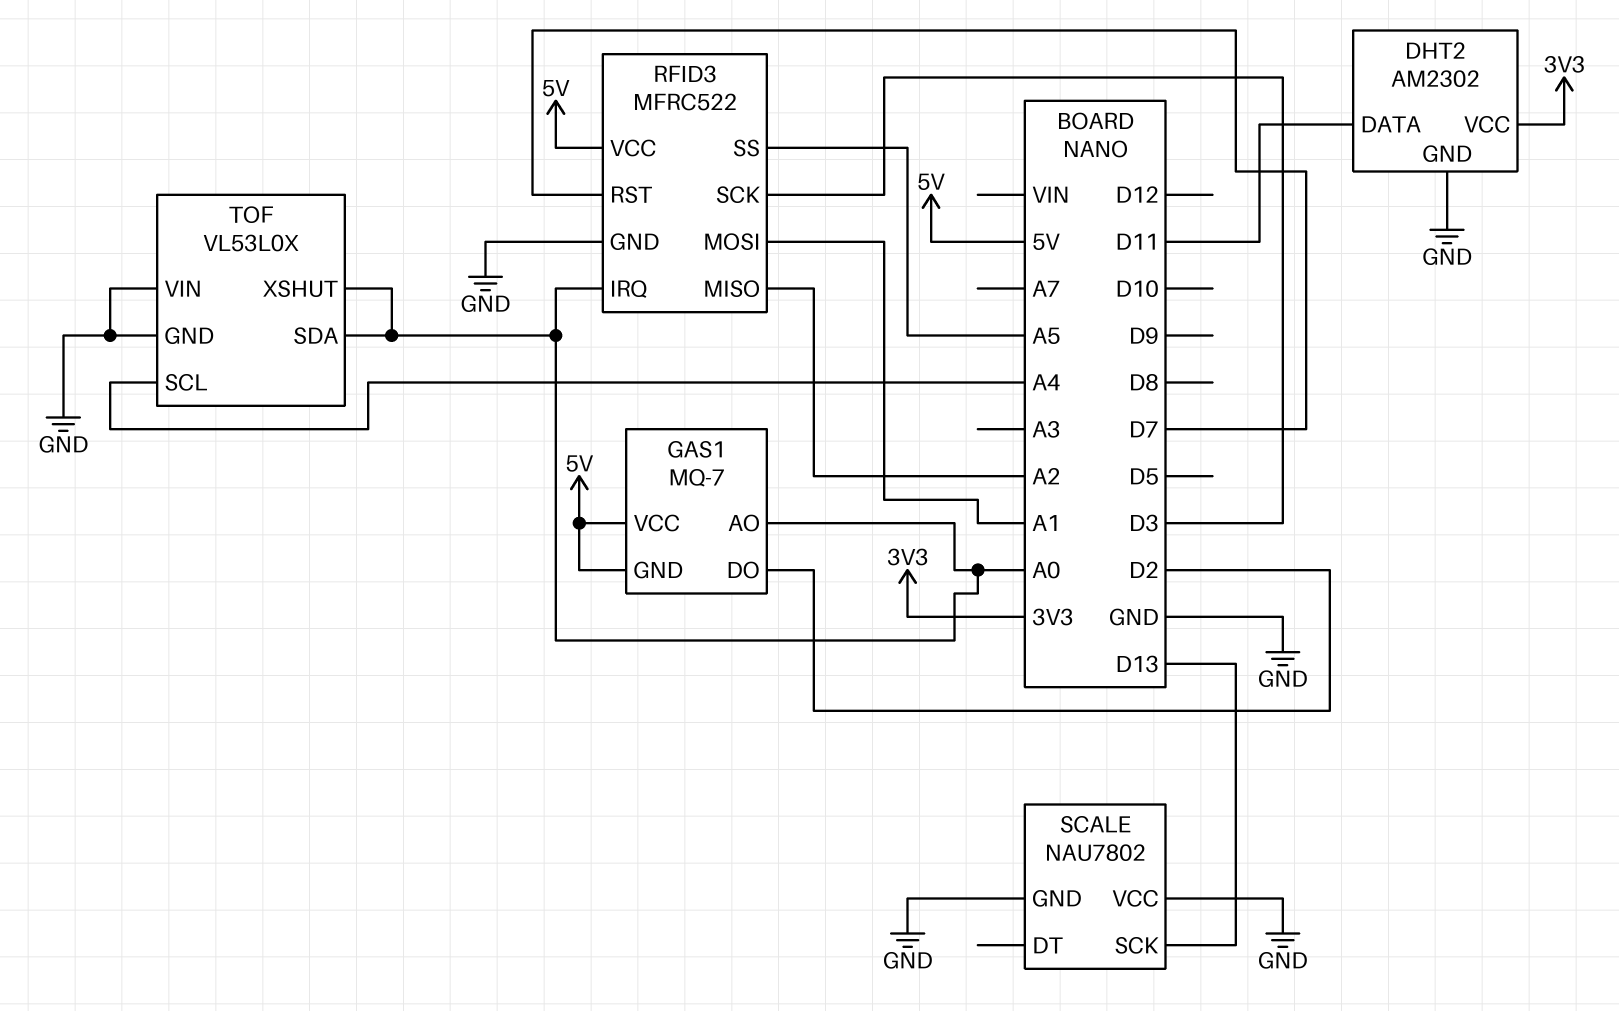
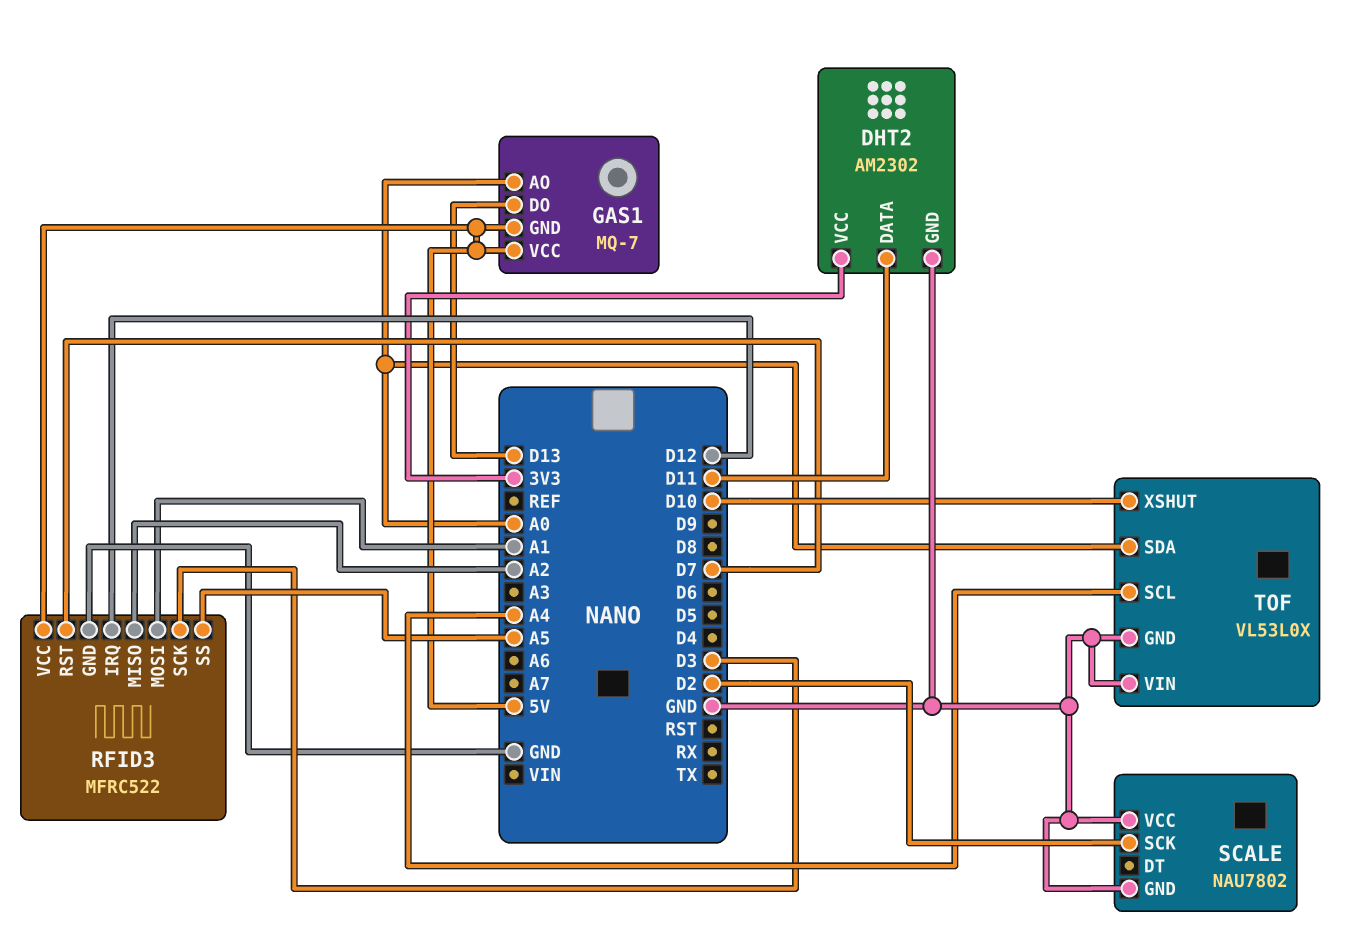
GAS1 pin DO: D2 -> D13
RFID3 pin IRQ: A0 -> D12
SCALE pin SCK: D13 -> D2
TOF pin XSHUT: A0 -> D10

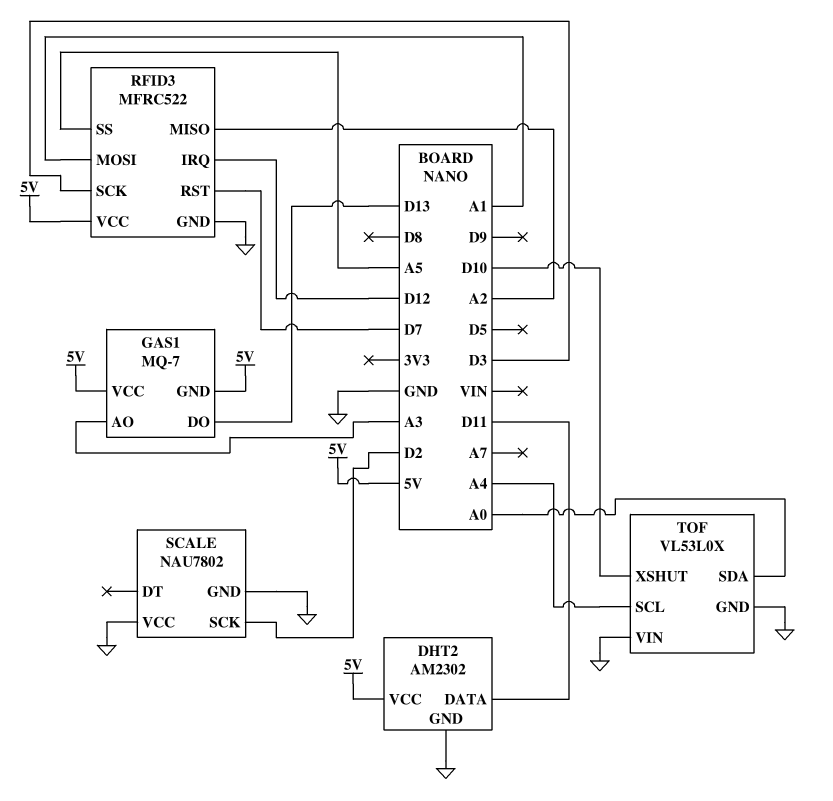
DHT2 pin VCC: 3V3 -> 5V
GAS1 pin AO: A0 -> A3

